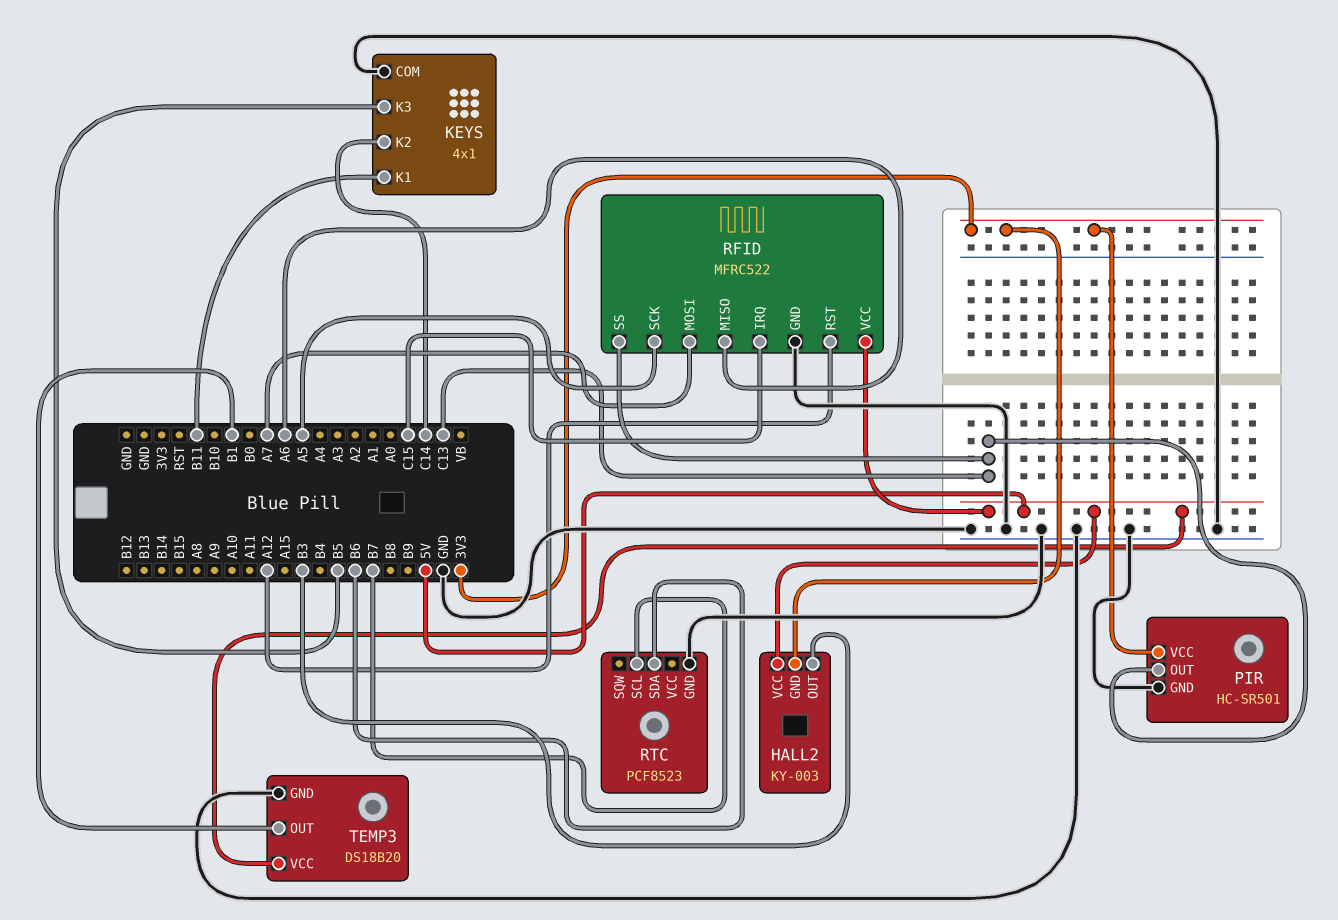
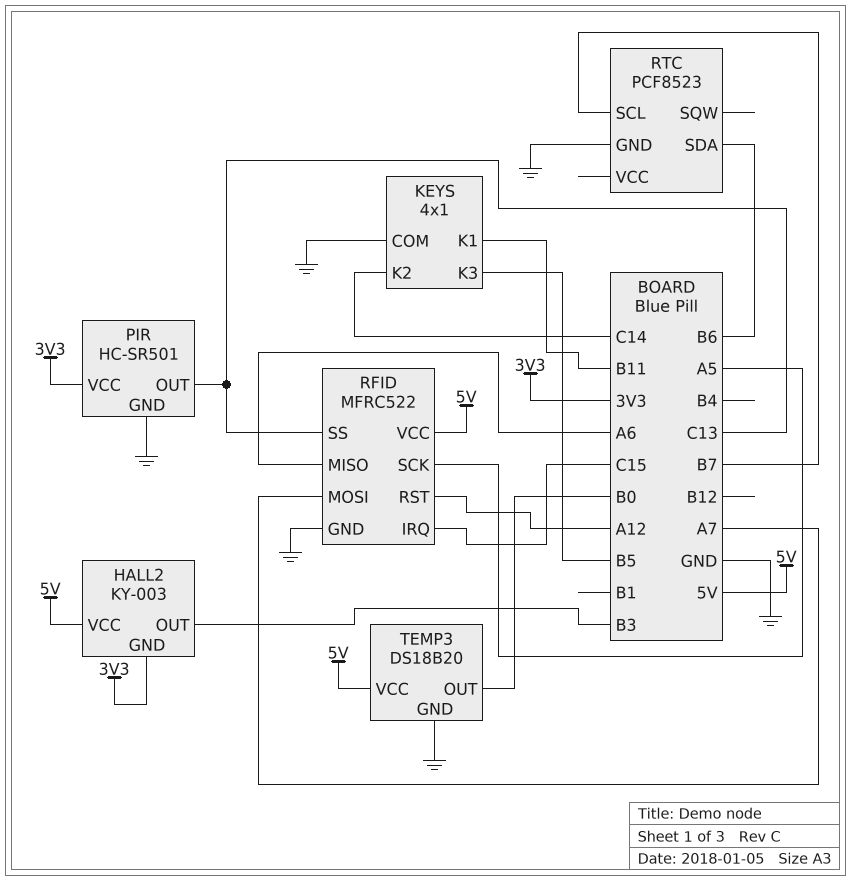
TEMP3 pin OUT: B1 -> B0

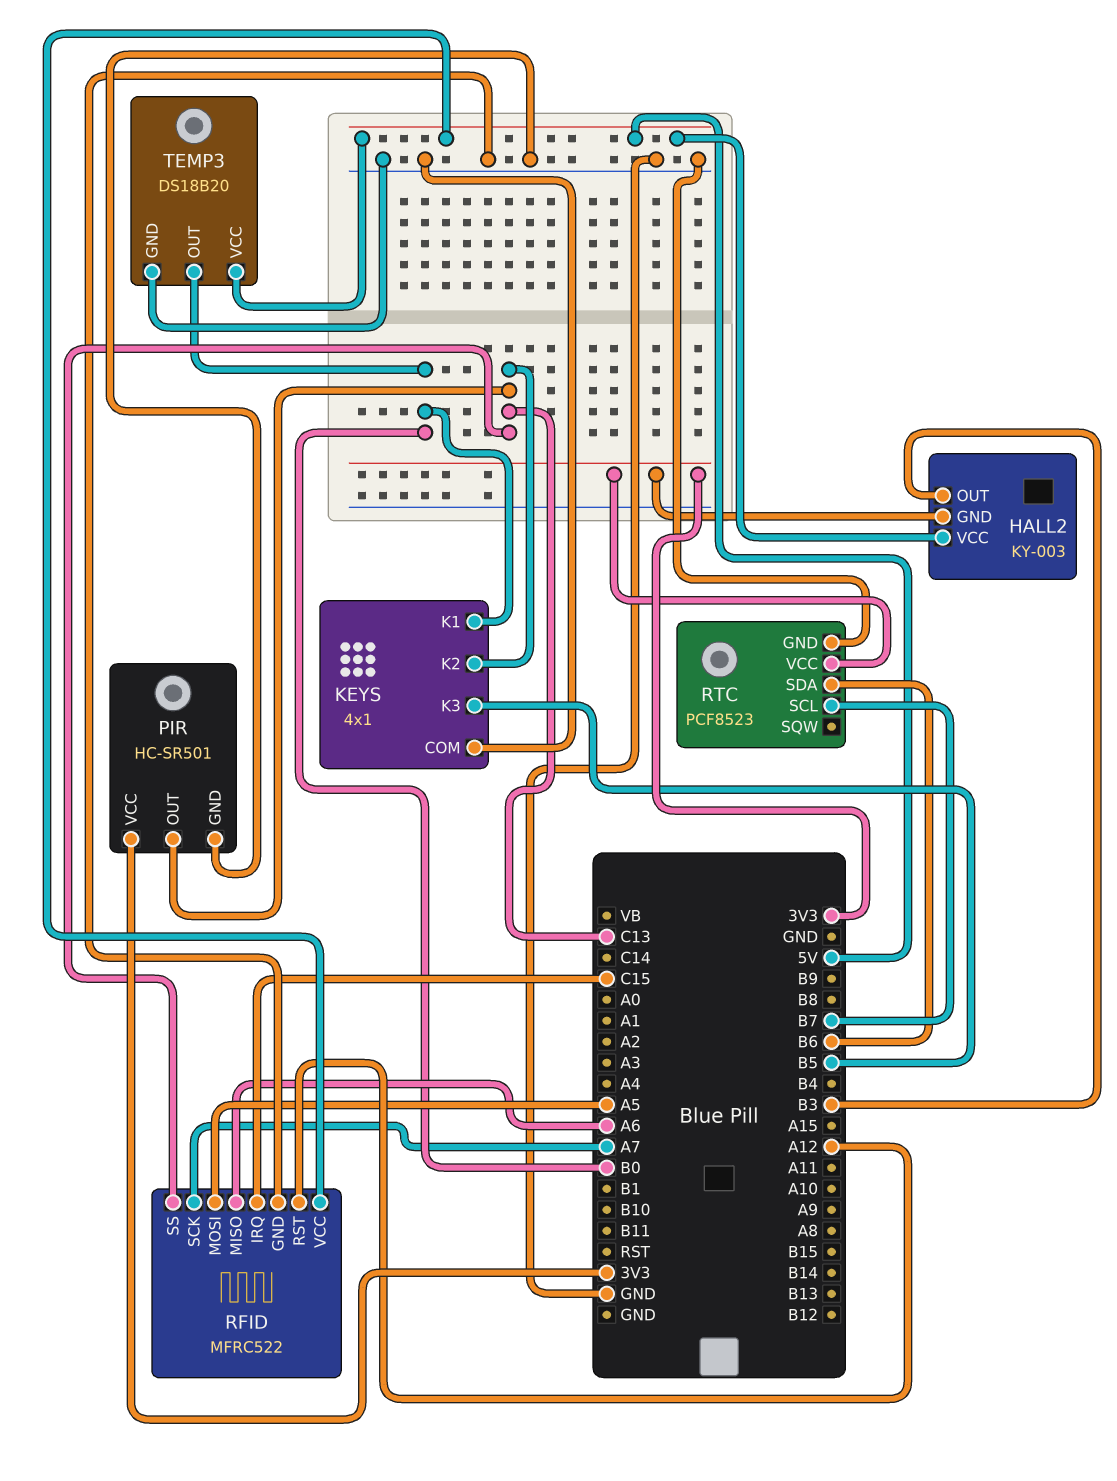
KEYS pin K1: B11 -> B0
KEYS pin K2: C14 -> C13
RFID pin MOSI: A7 -> A5
RFID pin SCK: A5 -> A7
RTC pin VCC: none -> 3V3

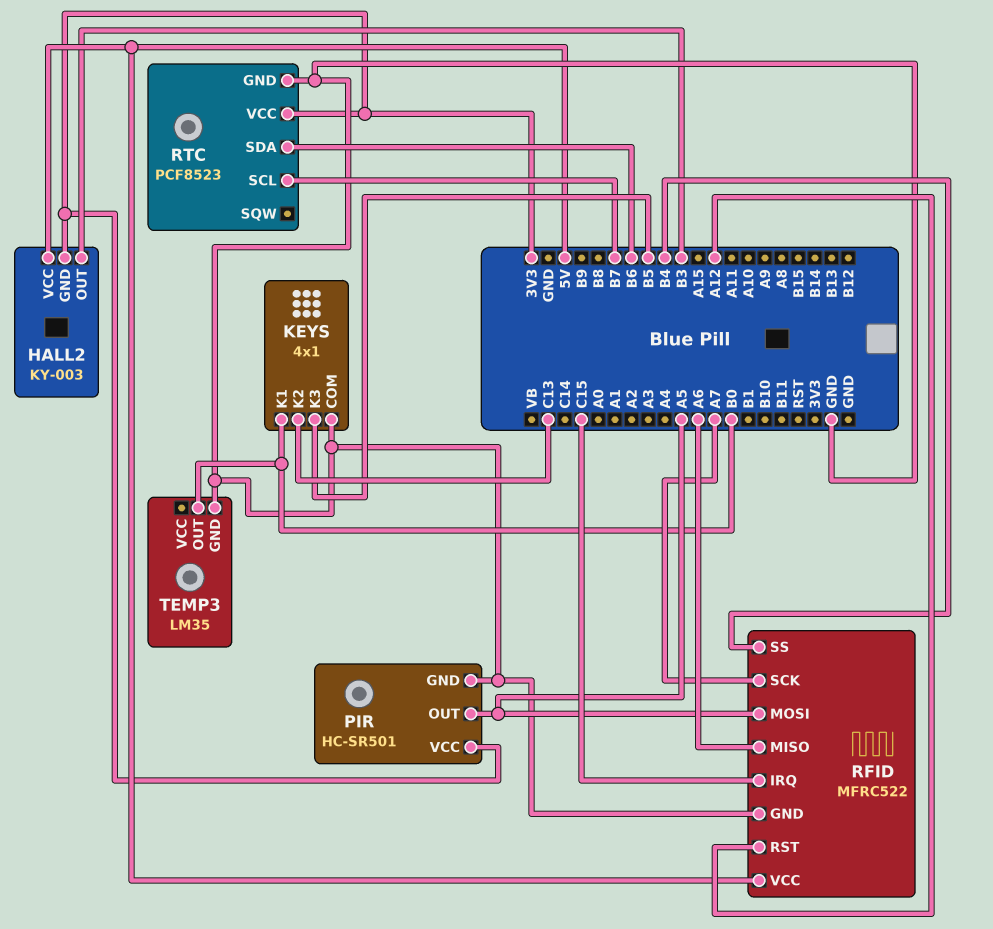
PIR pin OUT: C13 -> A5
RFID pin SS: C13 -> B4
TEMP3: DS18B20 -> LM35
TEMP3 pin VCC: 5V -> none

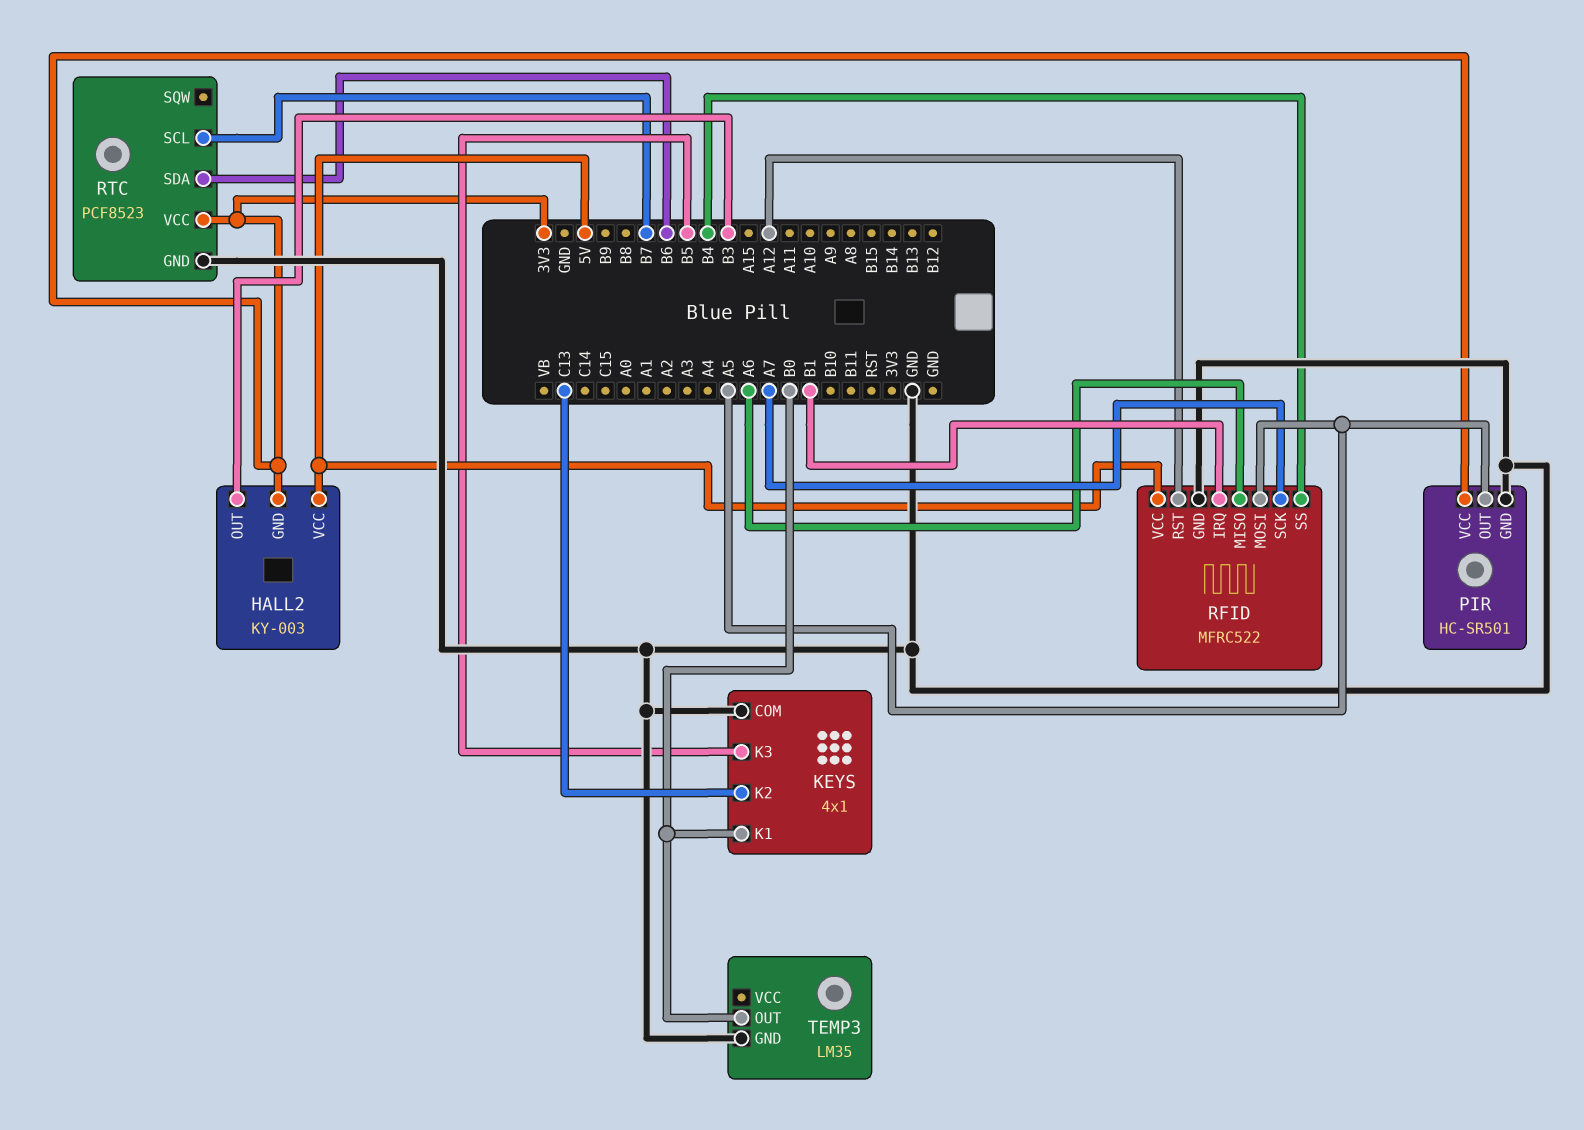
RFID pin IRQ: C15 -> B1

